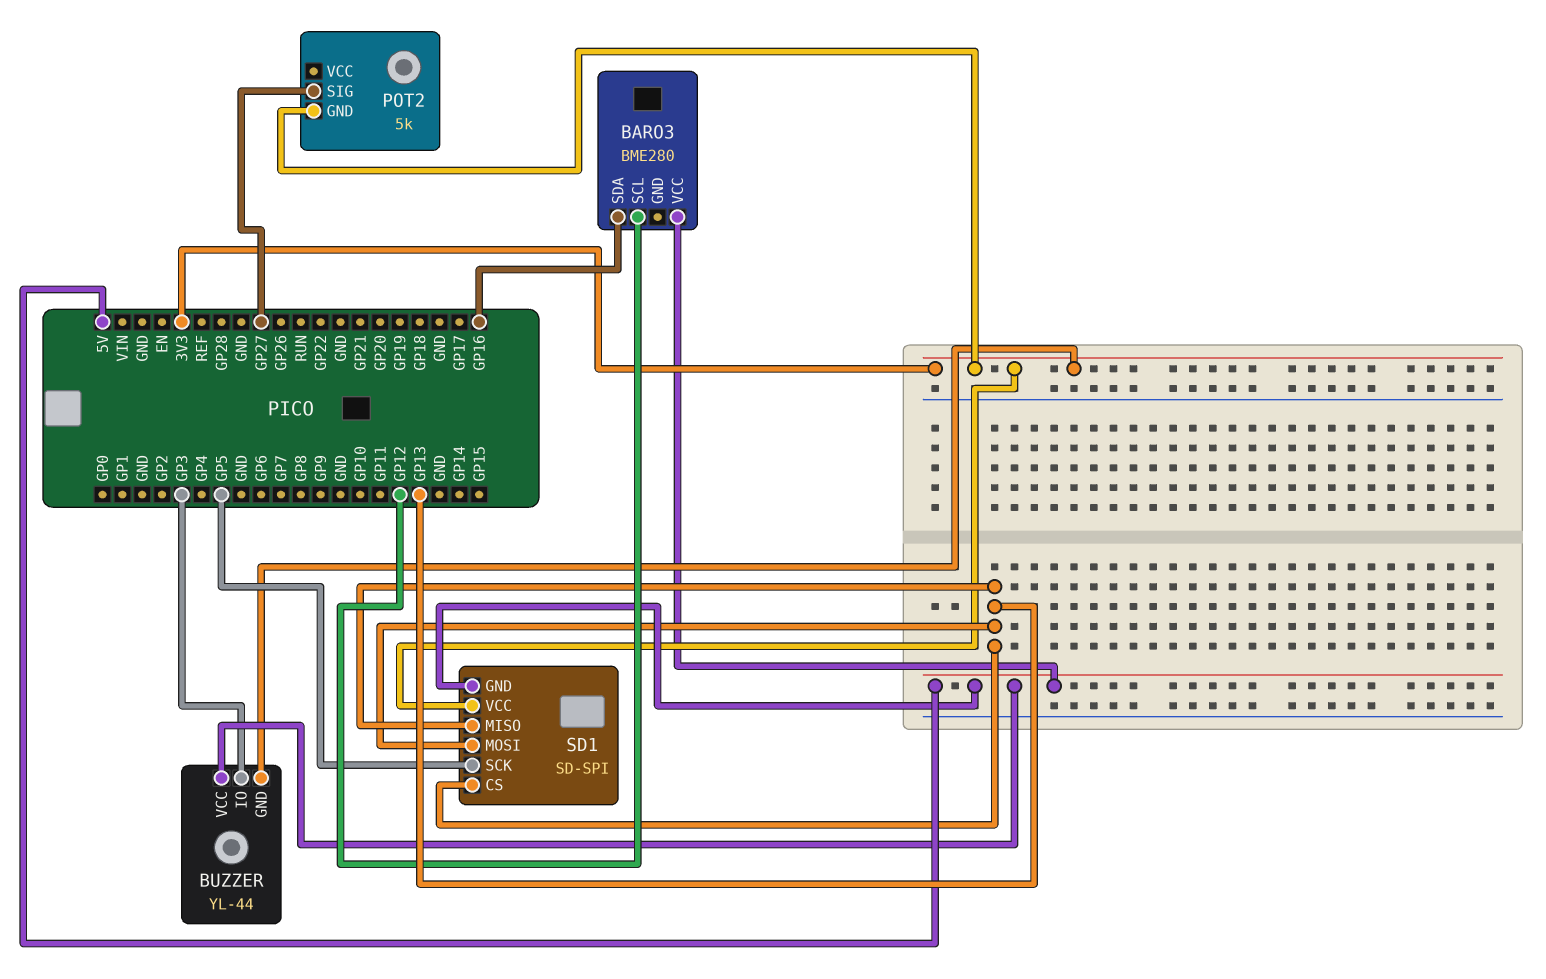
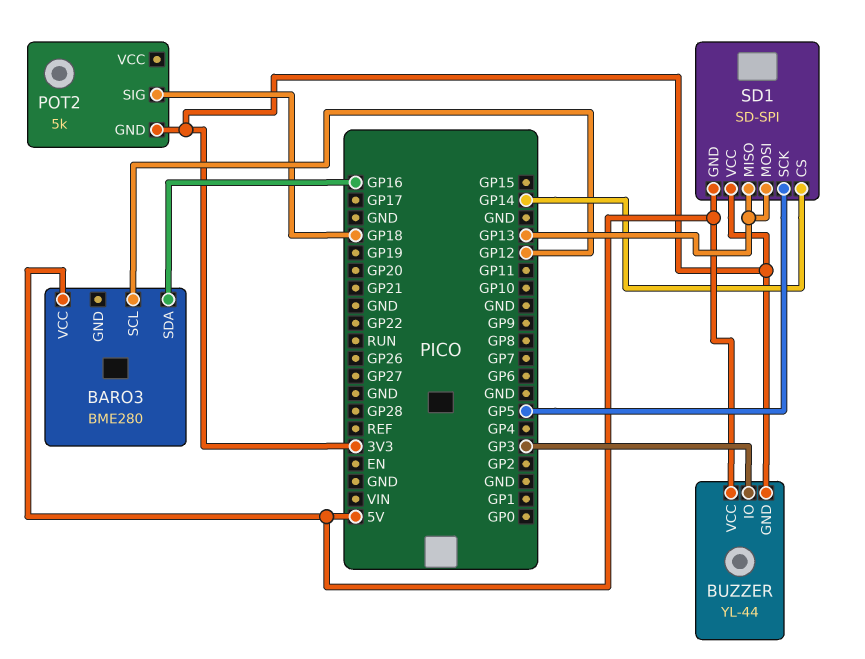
POT2 pin SIG: GP27 -> GP18
SD1 pin CS: GP13 -> GP14

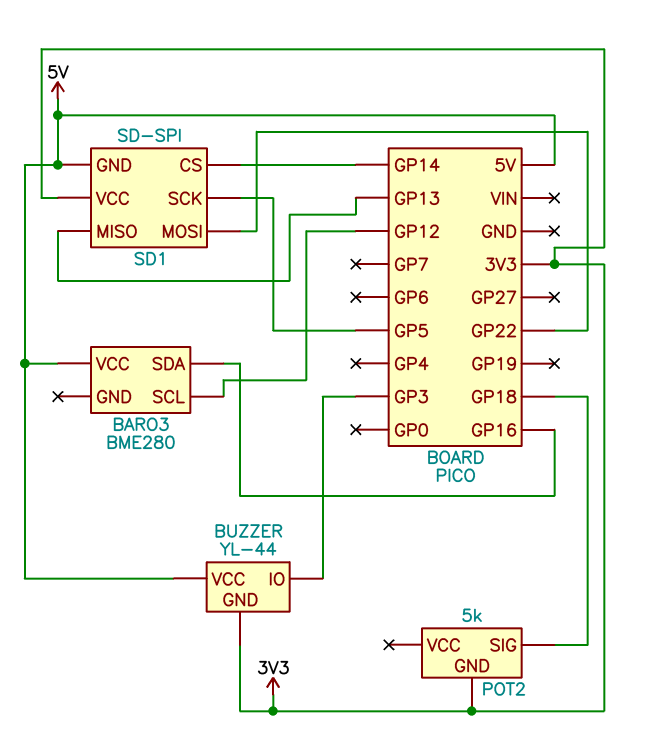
SD1 pin MOSI: GP13 -> GP22

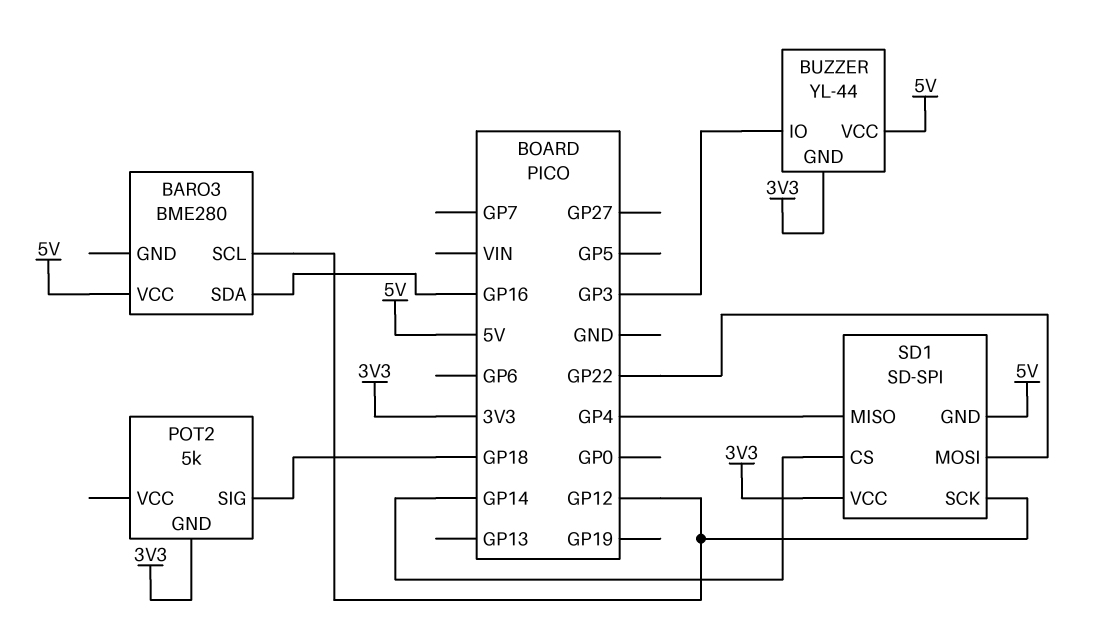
SD1 pin MISO: GP13 -> GP4
SD1 pin SCK: GP5 -> GP12

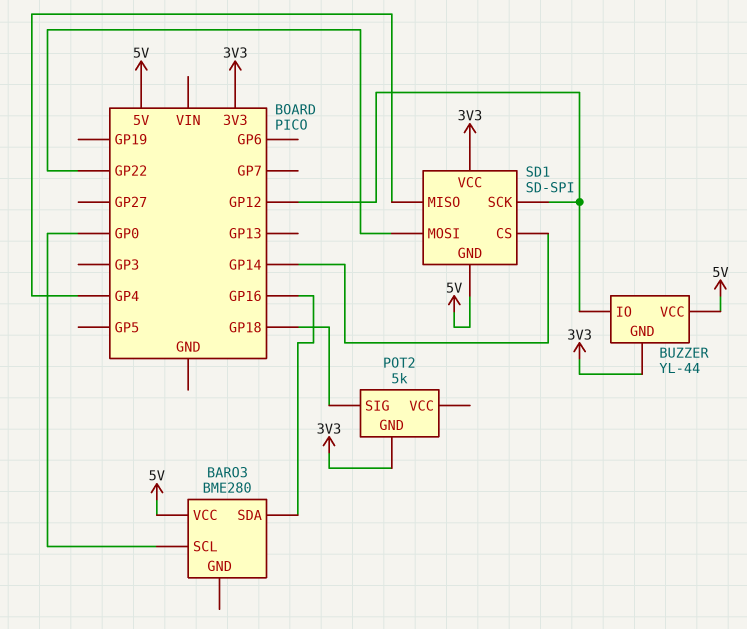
BARO3 pin SCL: GP12 -> GP0
BUZZER pin IO: GP3 -> GP12

